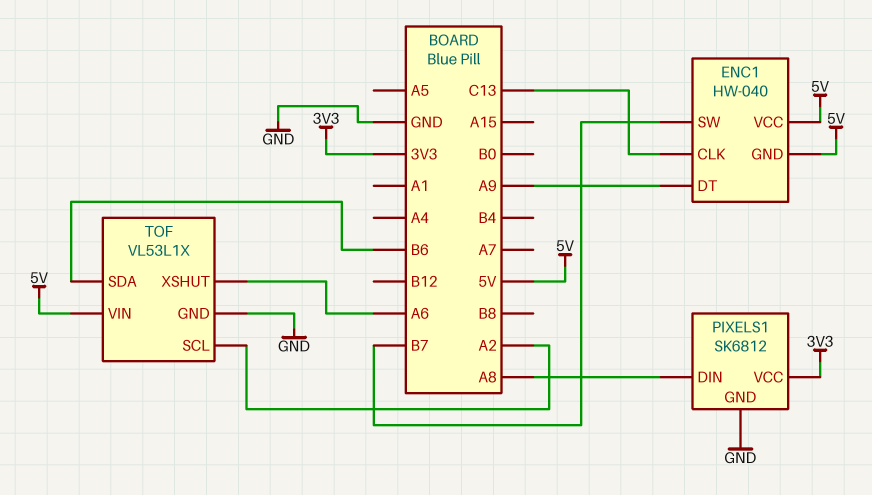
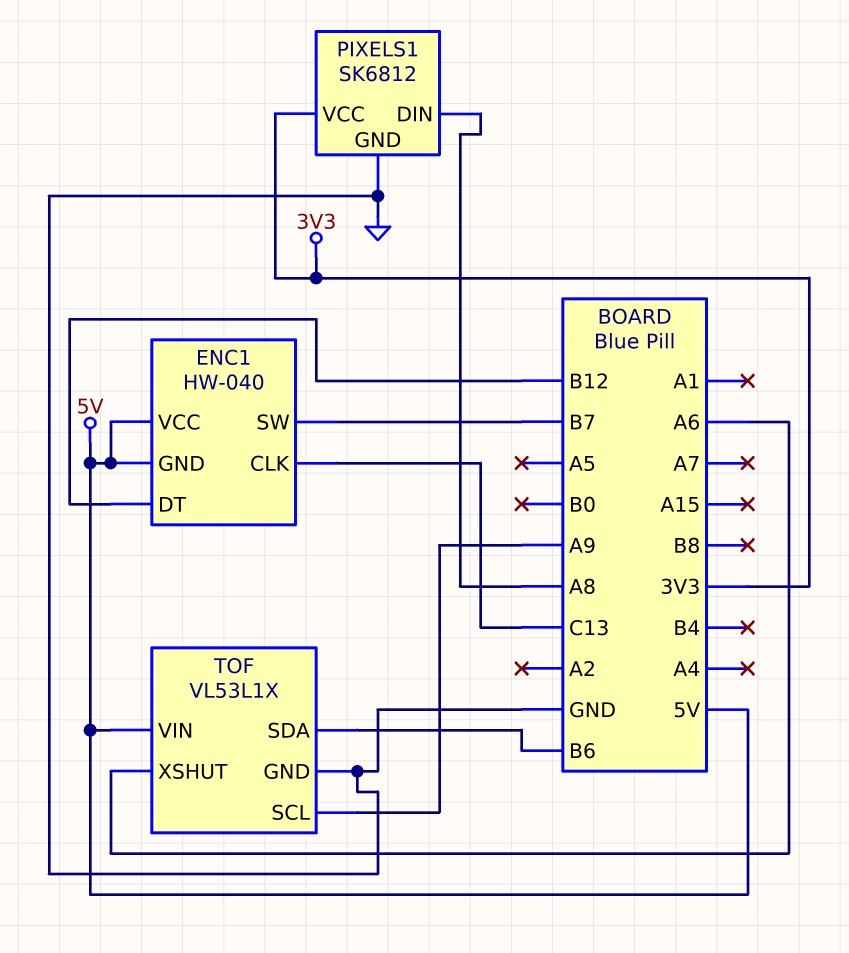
ENC1 pin DT: A9 -> B12
TOF pin SCL: A2 -> A9

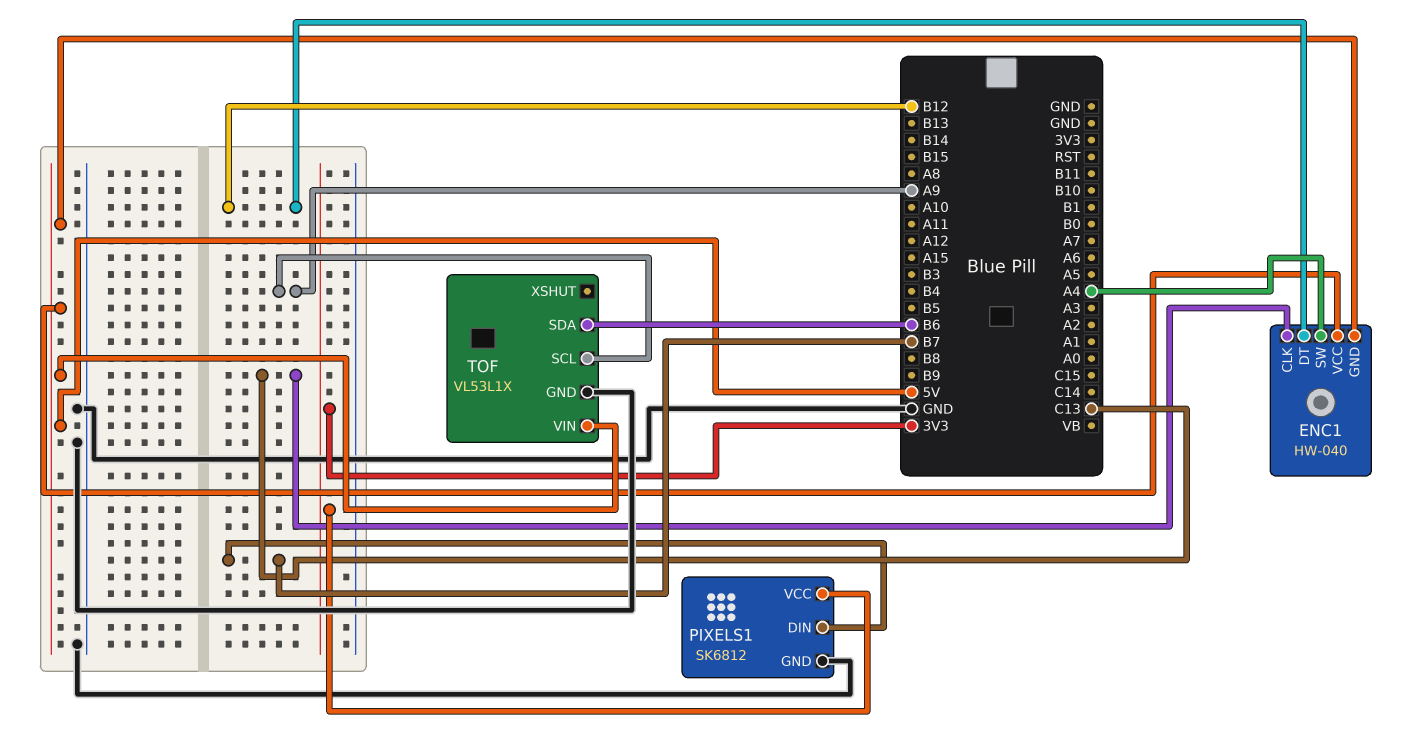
ENC1 pin SW: B7 -> A4
PIXELS1 pin DIN: A8 -> B7
TOF pin XSHUT: A6 -> none

